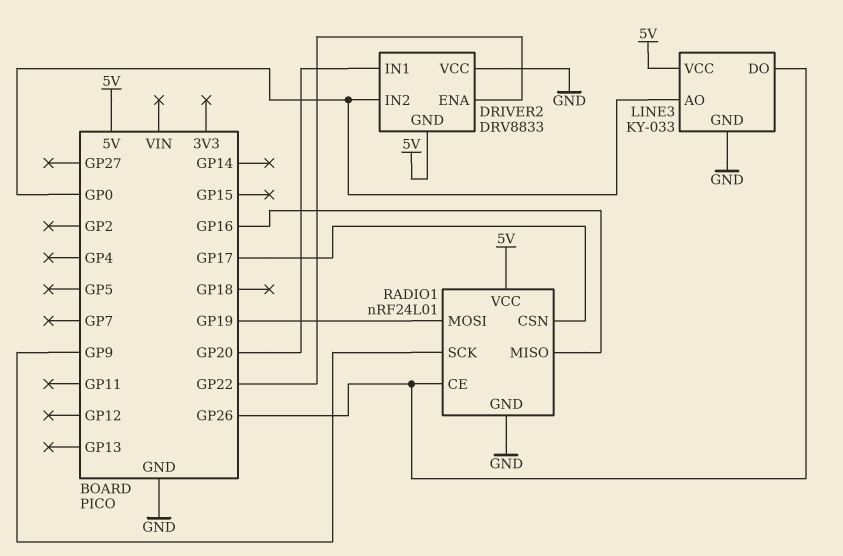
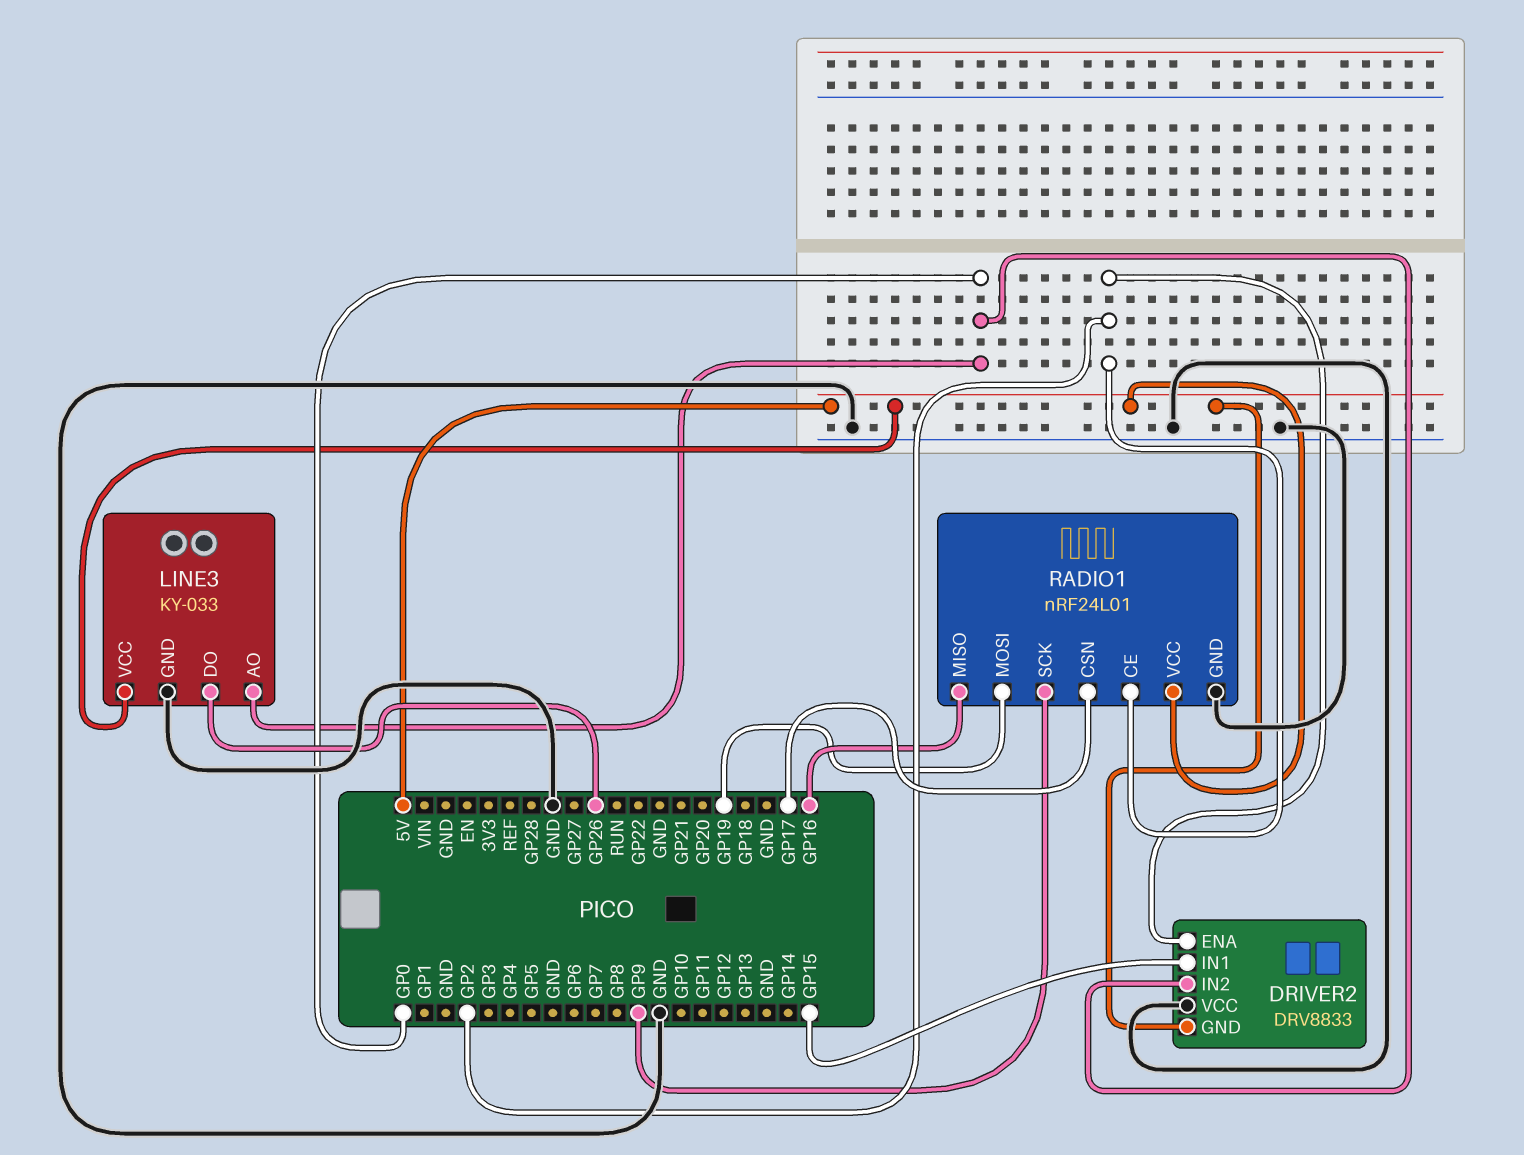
DRIVER2 pin ENA: GP22 -> GP2
DRIVER2 pin IN1: GP20 -> GP15
RADIO1 pin CE: GP26 -> GP2

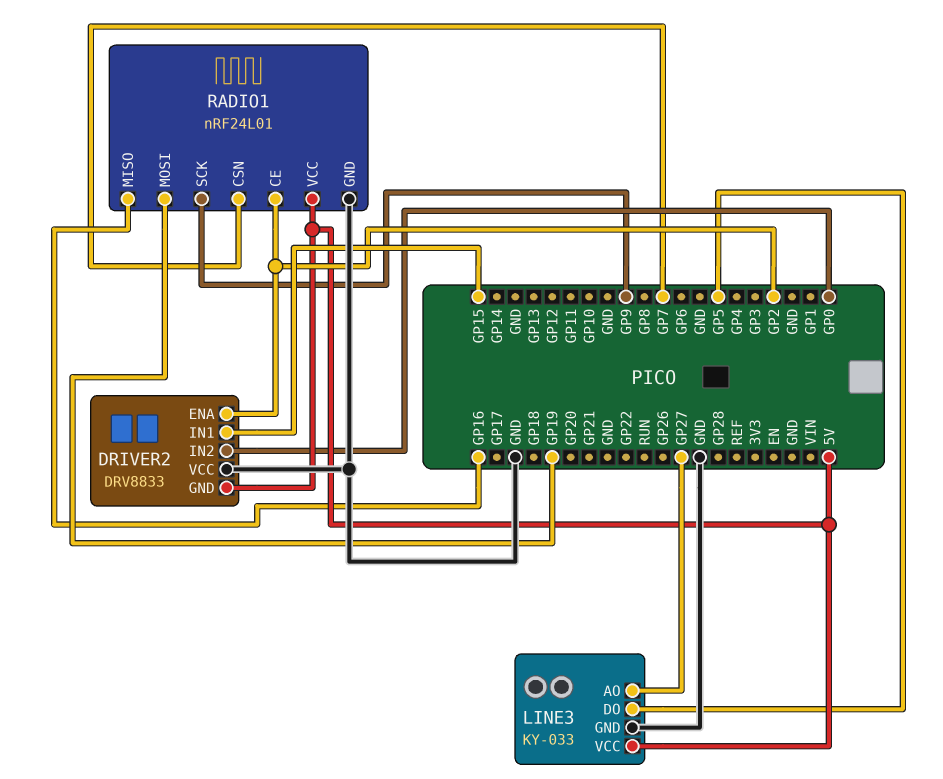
LINE3 pin AO: GP0 -> GP27
LINE3 pin DO: GP26 -> GP5
RADIO1 pin CSN: GP17 -> GP7

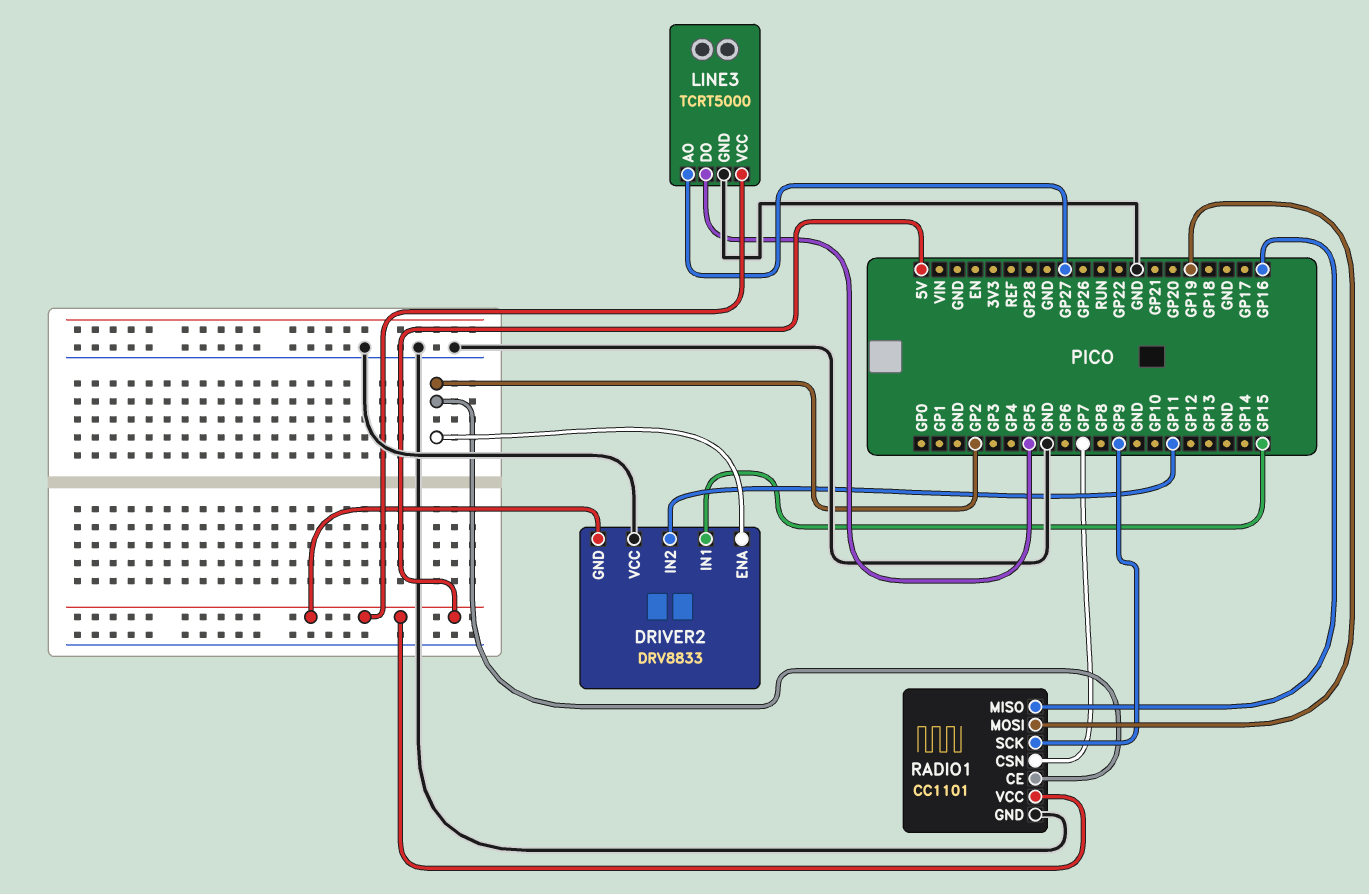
DRIVER2 pin IN2: GP0 -> GP11
LINE3: KY-033 -> TCRT5000
RADIO1: nRF24L01 -> CC1101

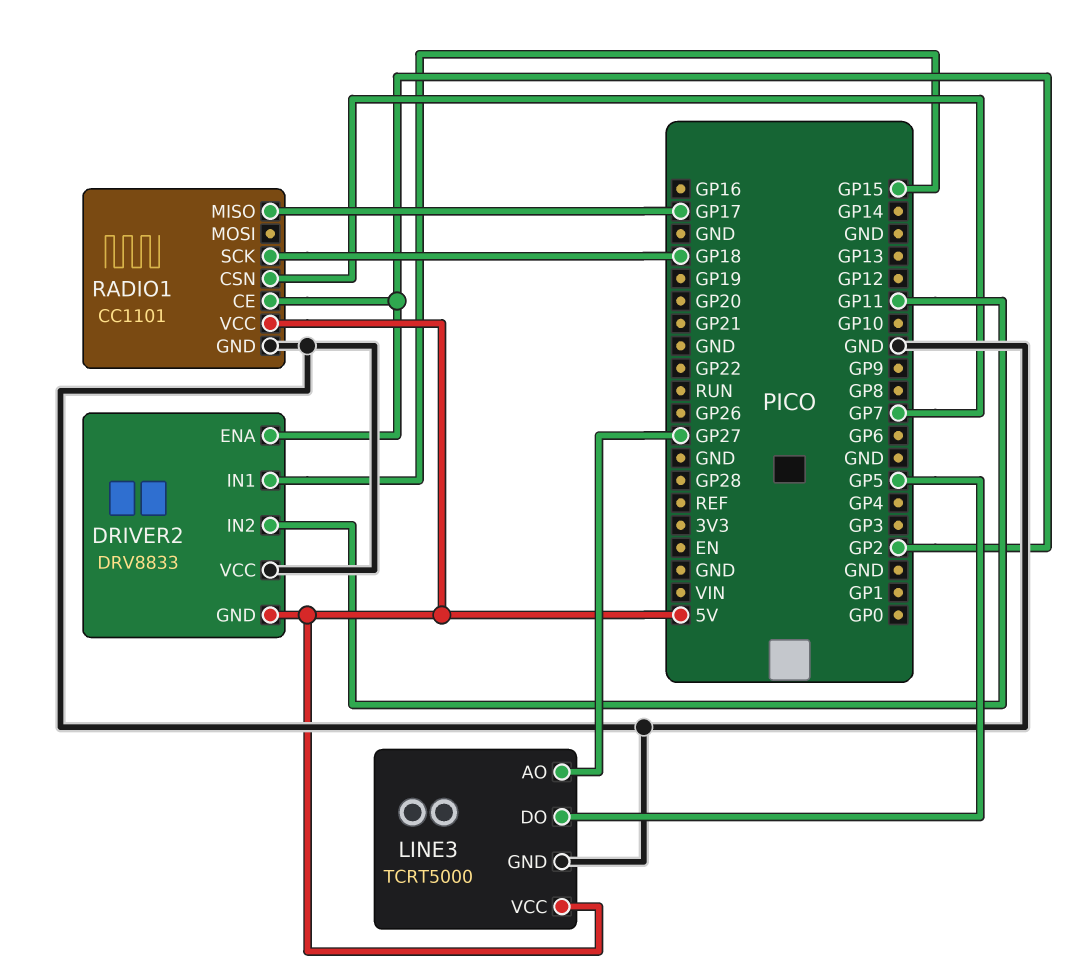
RADIO1 pin MISO: GP16 -> GP17
RADIO1 pin MOSI: GP19 -> none
RADIO1 pin SCK: GP9 -> GP18

